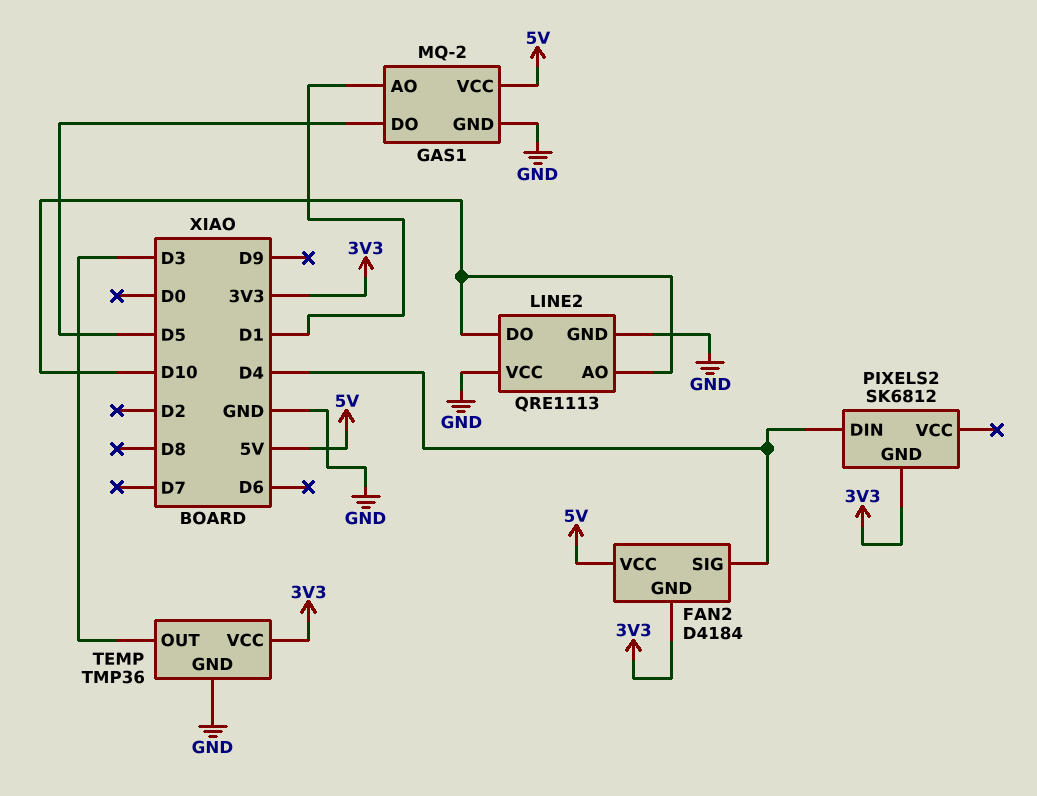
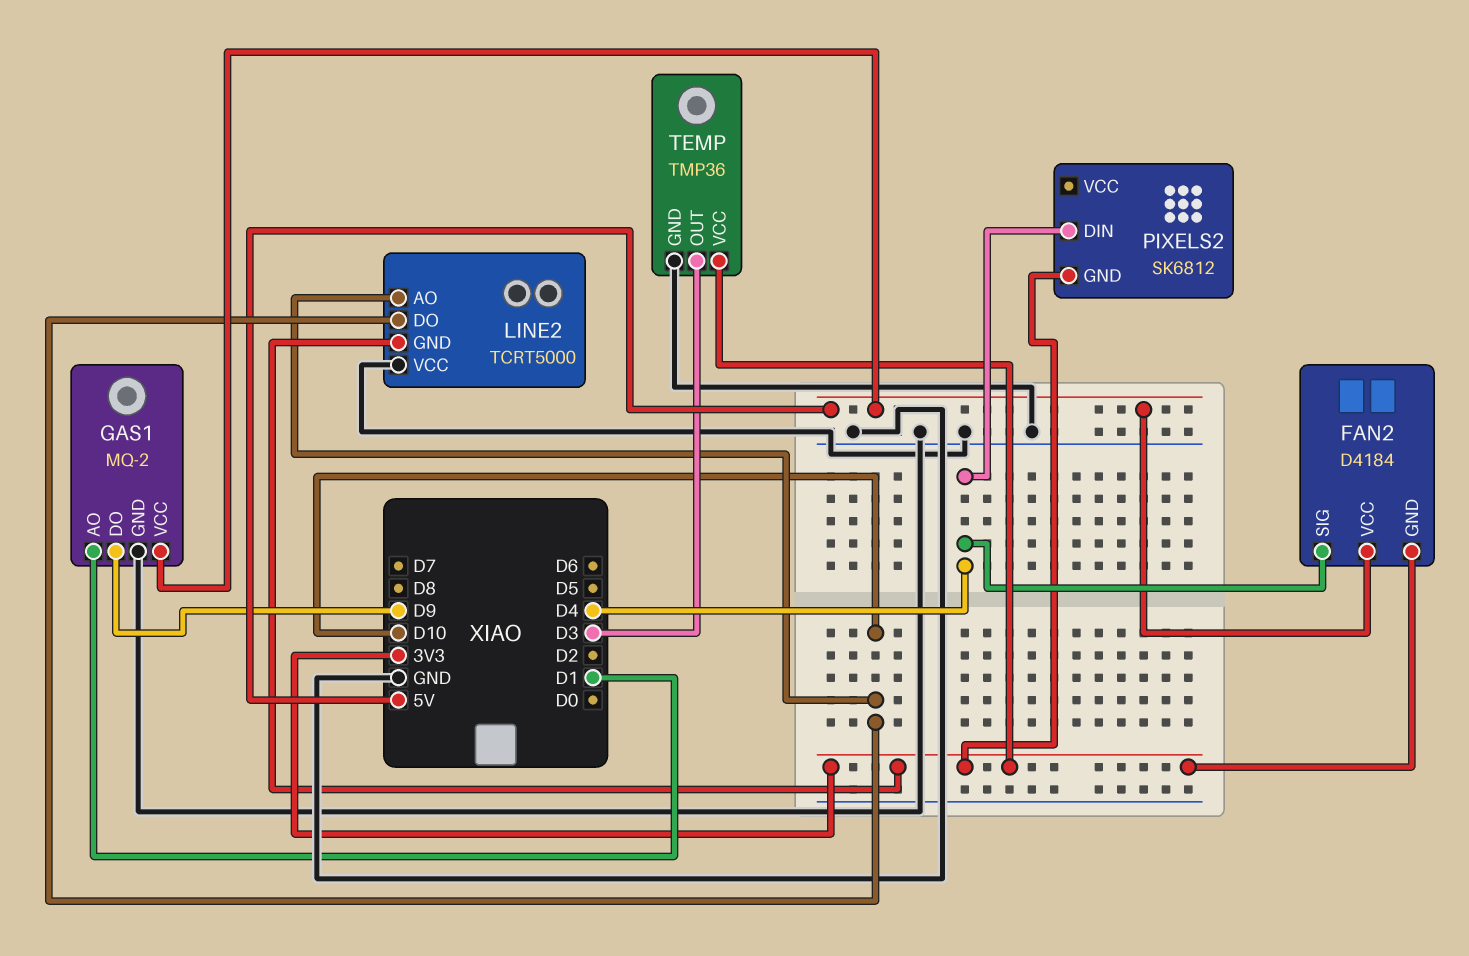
GAS1 pin DO: D5 -> D9
LINE2: QRE1113 -> TCRT5000
LINE2 pin GND: GND -> 3V3

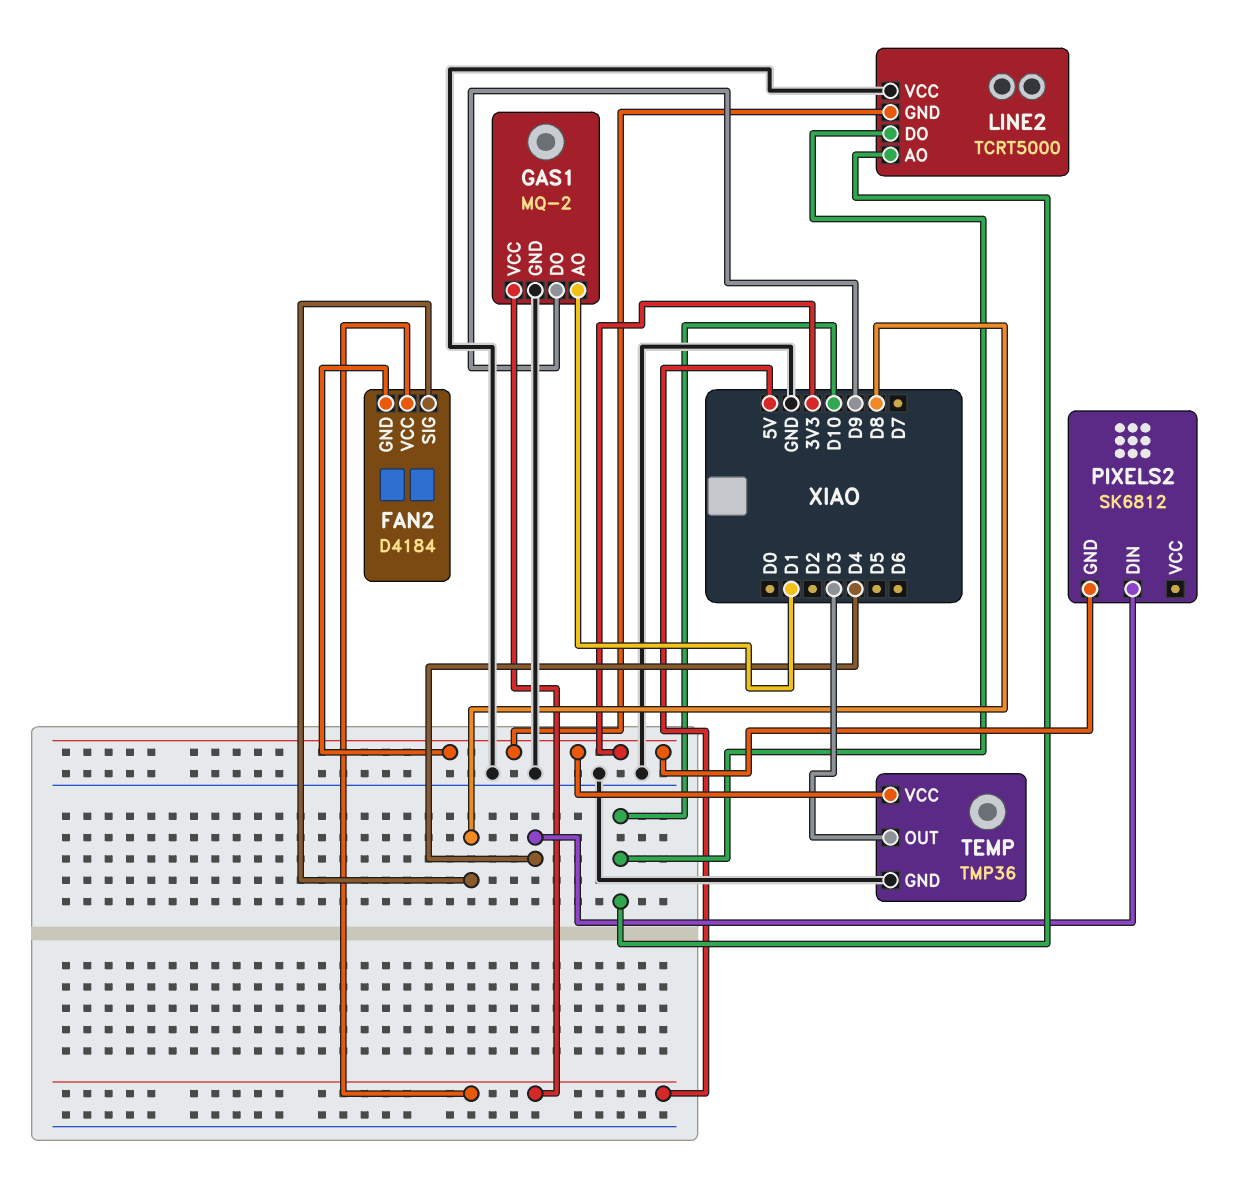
FAN2 pin SIG: D4 -> D8

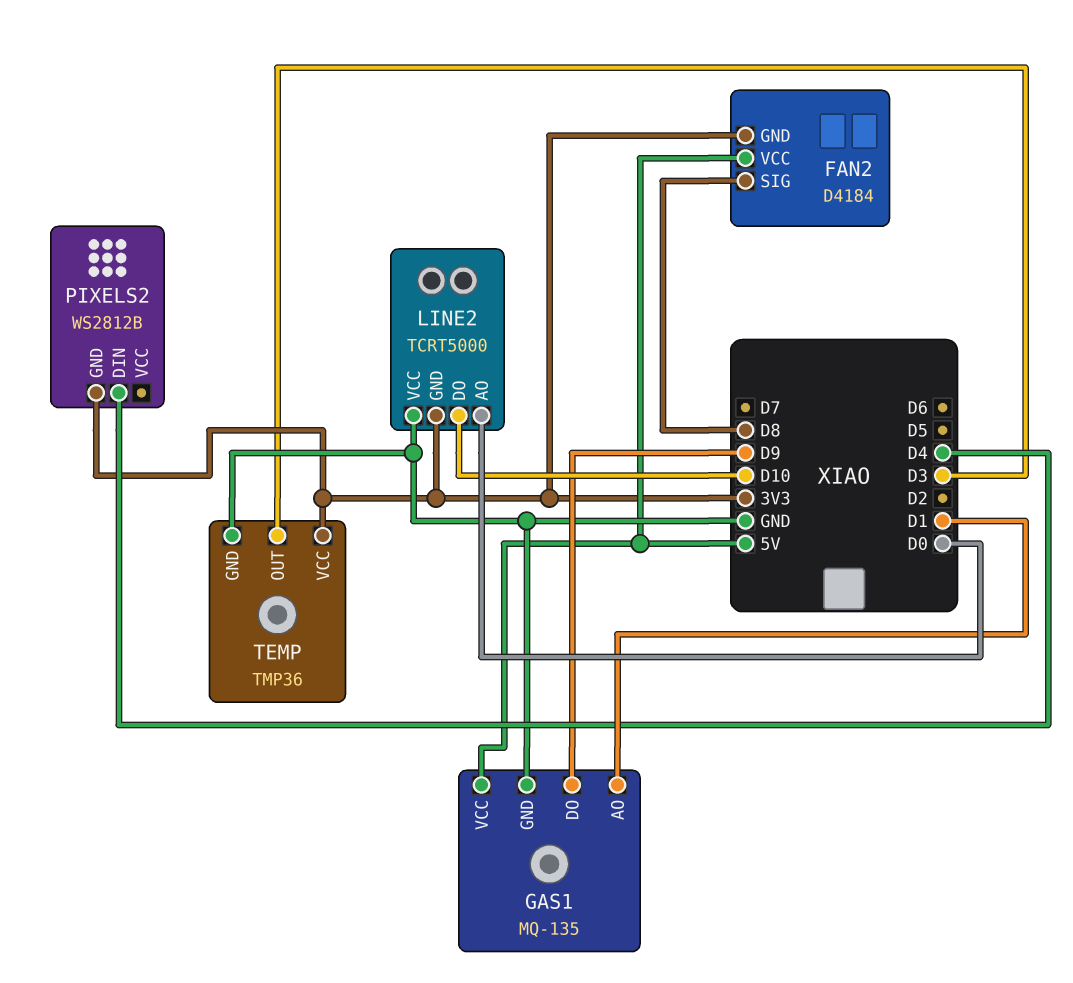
GAS1: MQ-2 -> MQ-135
LINE2 pin AO: D10 -> D0
PIXELS2: SK6812 -> WS2812B

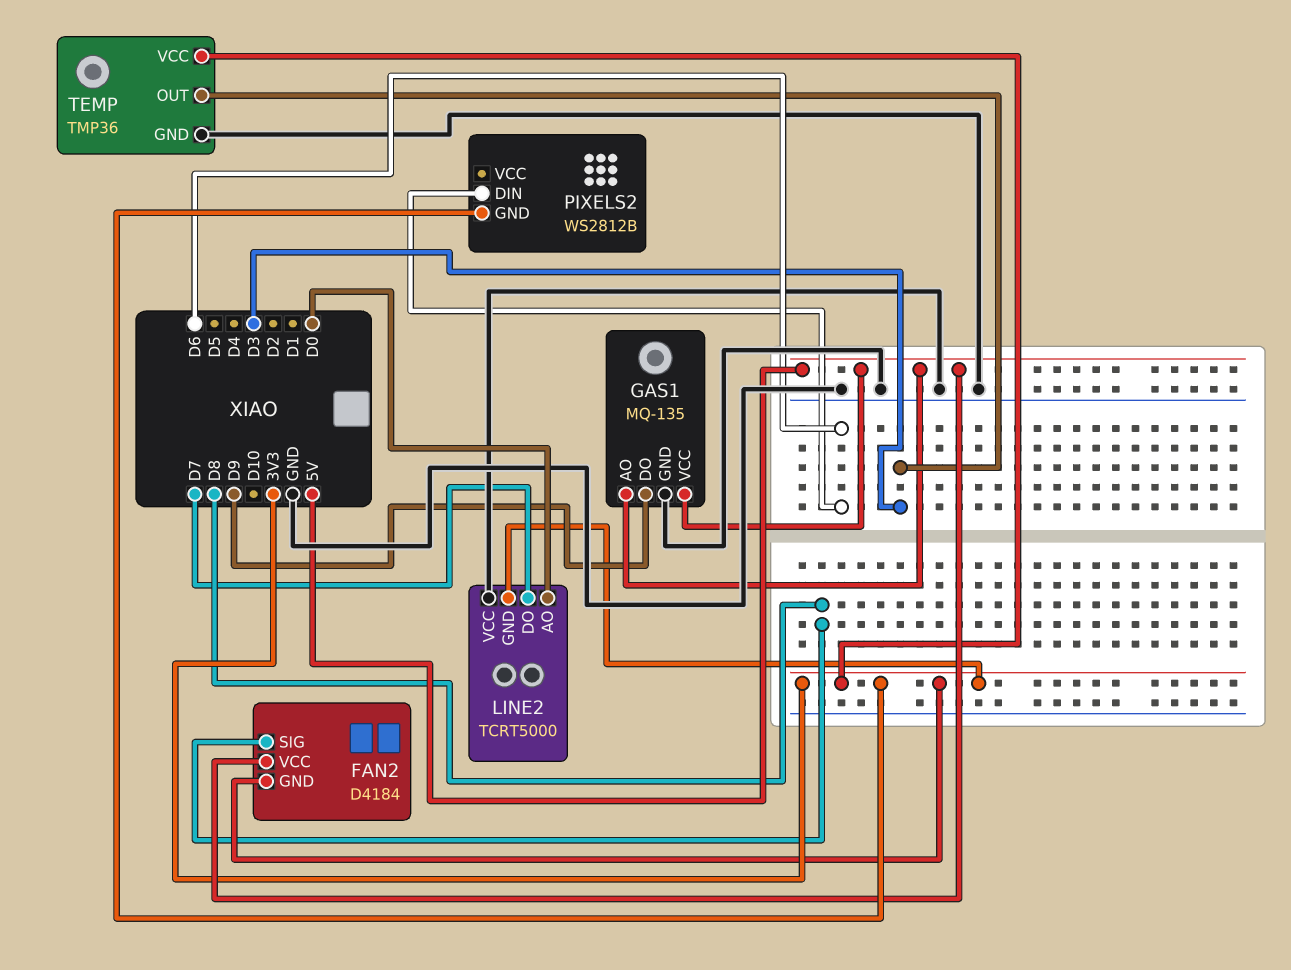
GAS1 pin AO: D1 -> 5V
LINE2 pin DO: D10 -> D7
PIXELS2 pin DIN: D4 -> D6

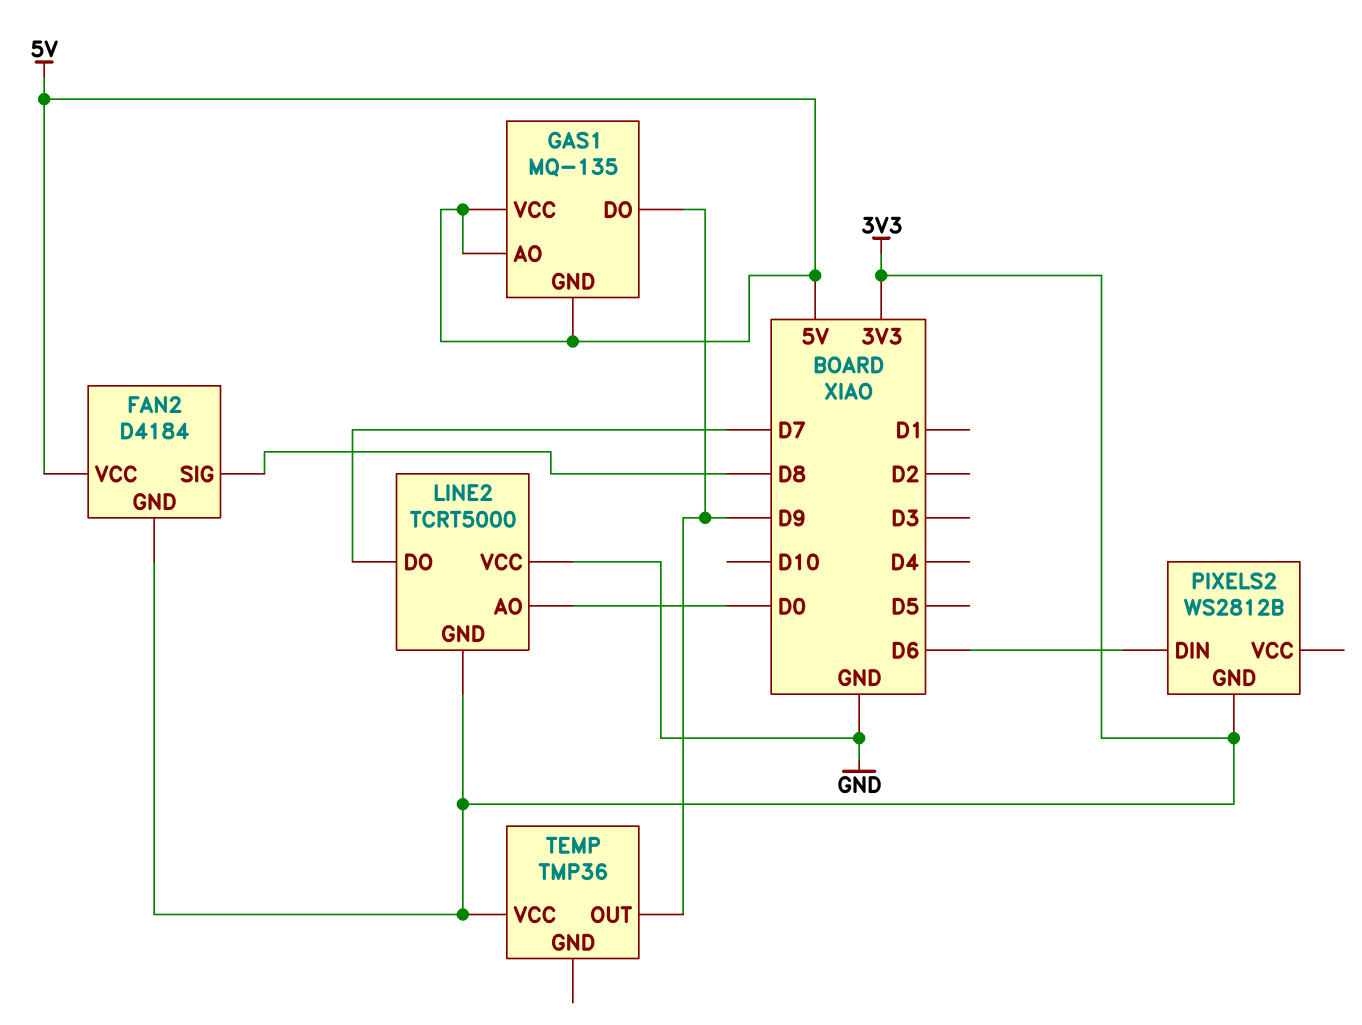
GAS1 pin GND: GND -> 5V
TEMP pin GND: GND -> none
TEMP pin OUT: D3 -> D9

